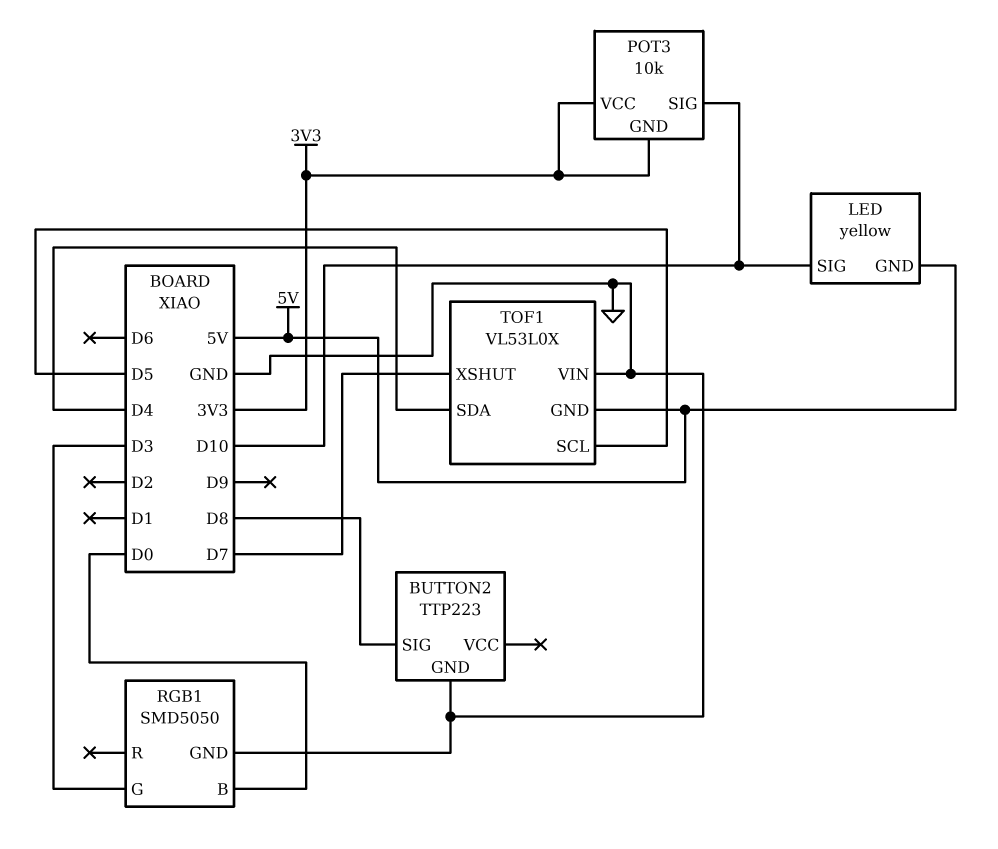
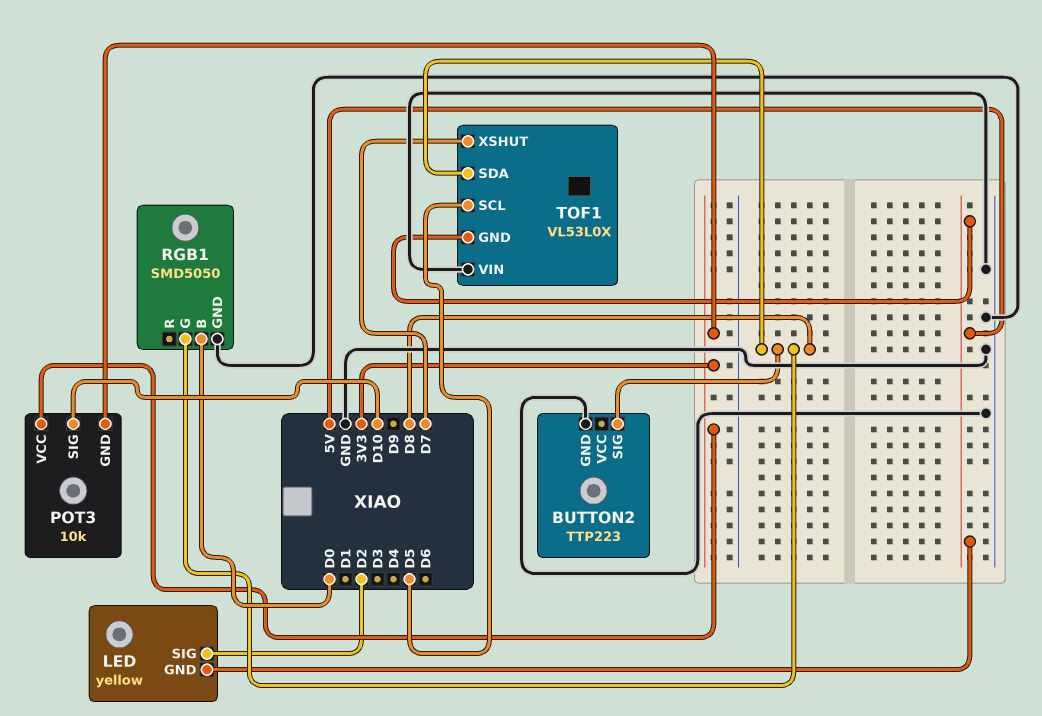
LED pin SIG: D10 -> D2
RGB1 pin G: D3 -> D8
TOF1 pin SDA: D4 -> D8

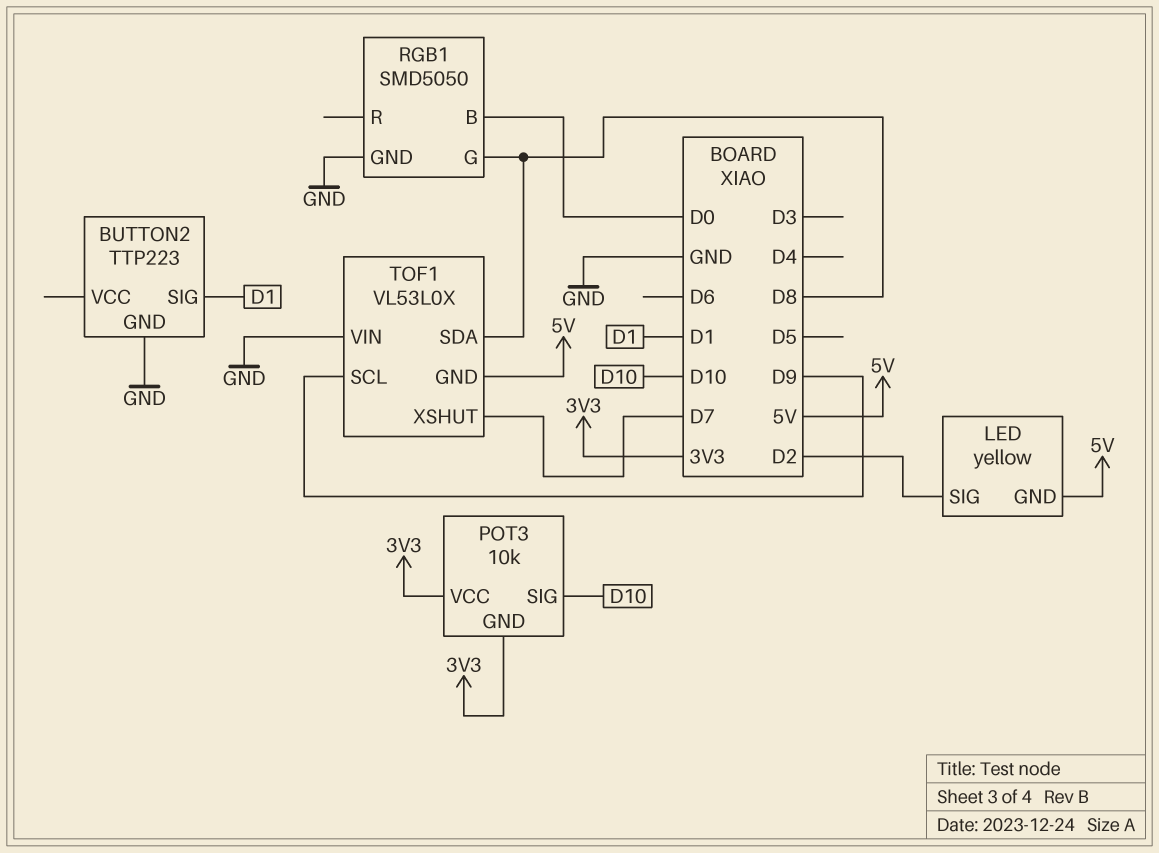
BUTTON2 pin SIG: D8 -> D1
TOF1 pin SCL: D5 -> D9

